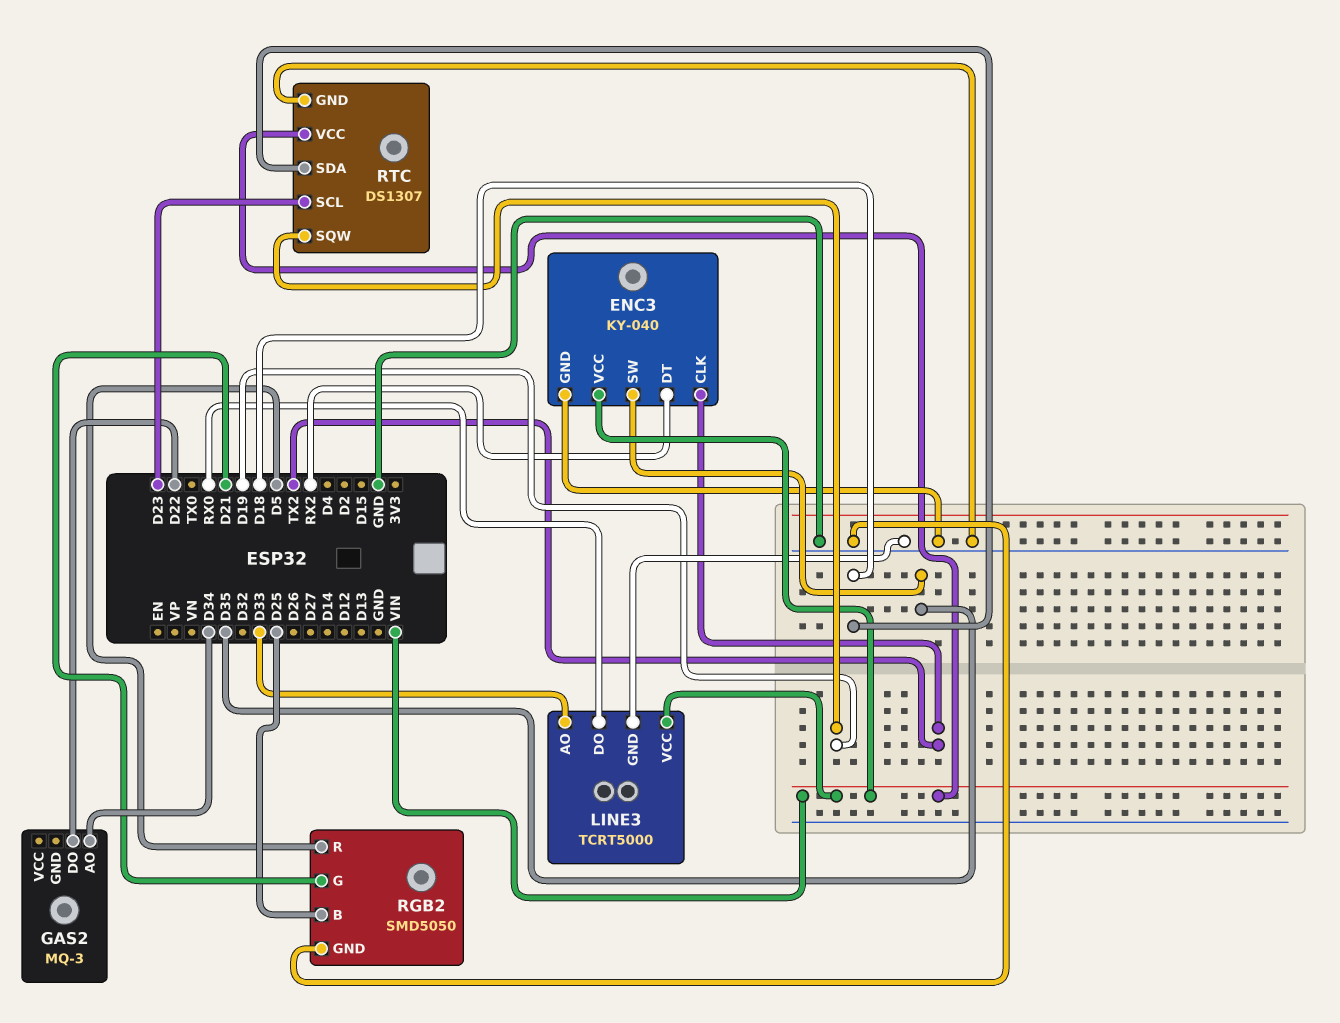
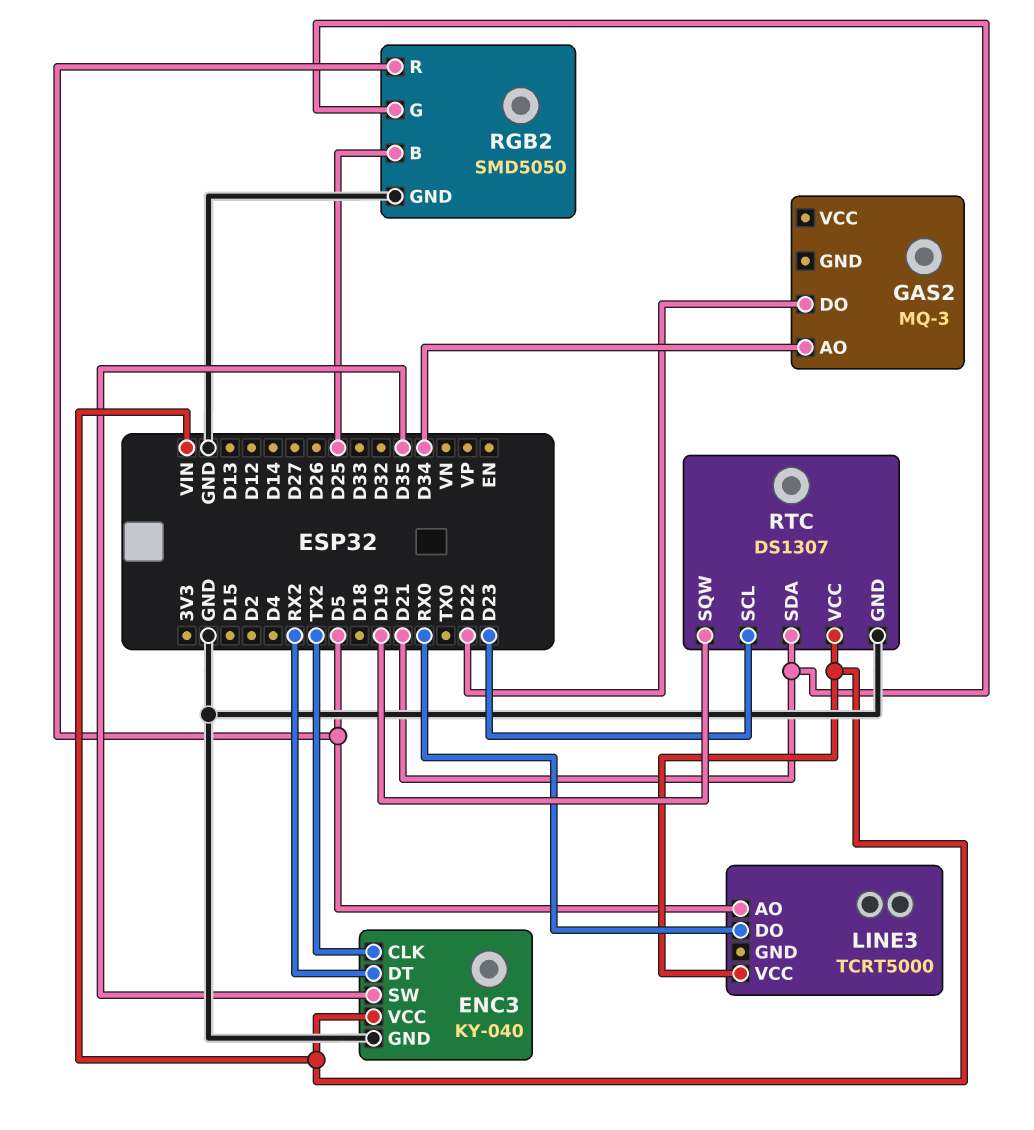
LINE3 pin AO: D33 -> D5
LINE3 pin GND: GND -> none
RTC pin SDA: D18 -> D21

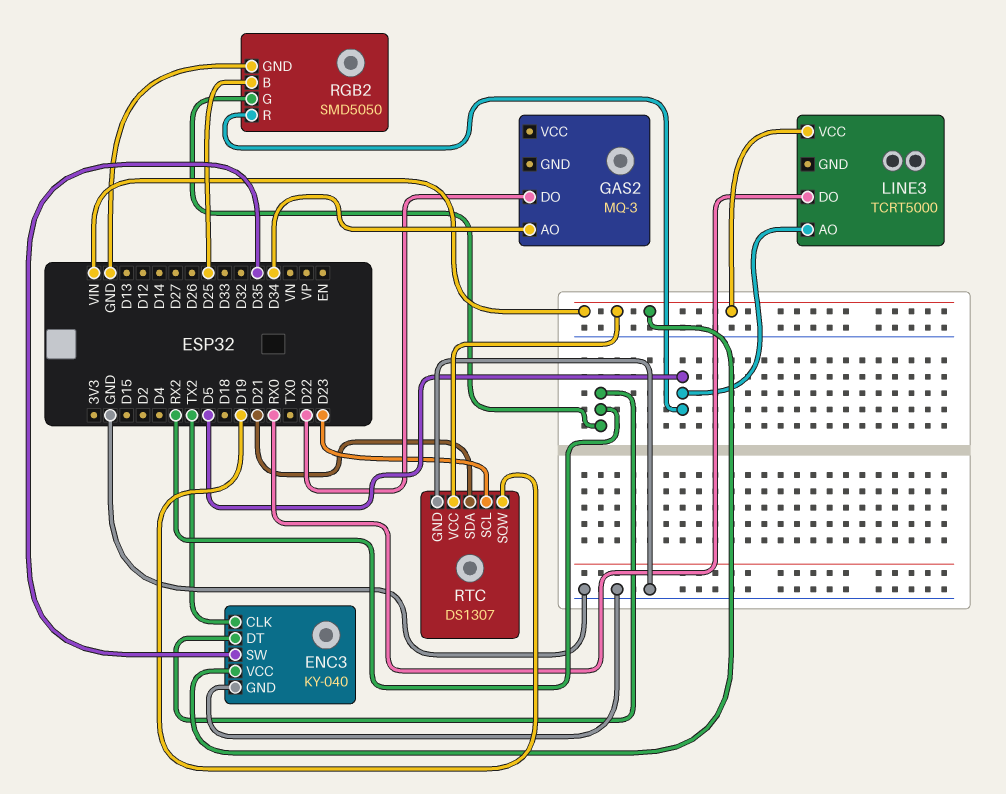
RGB2 pin G: D21 -> RX2

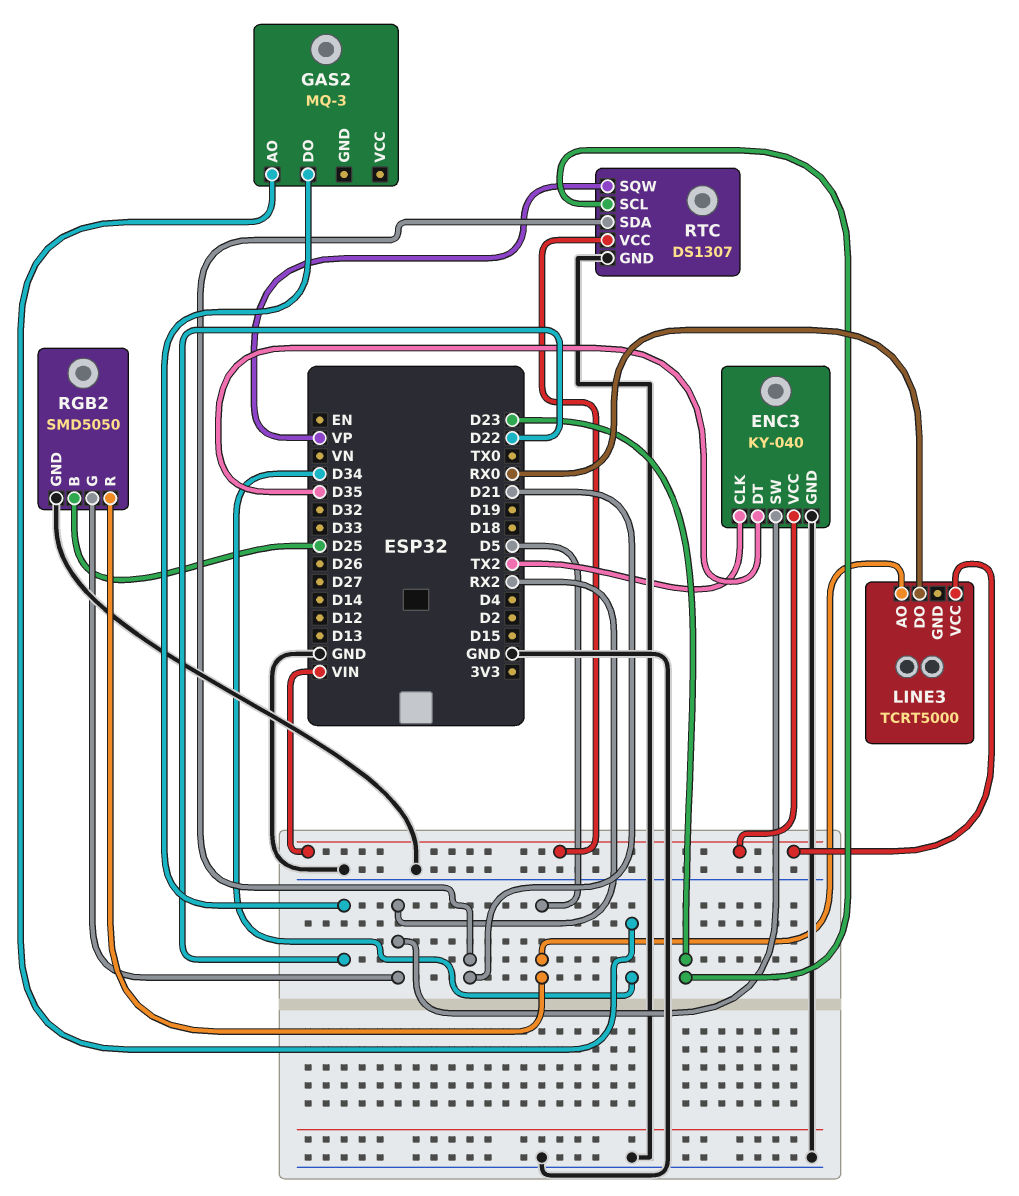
ENC3 pin DT: RX2 -> D35
ENC3 pin SW: D35 -> RX2
RTC pin SQW: D19 -> VP

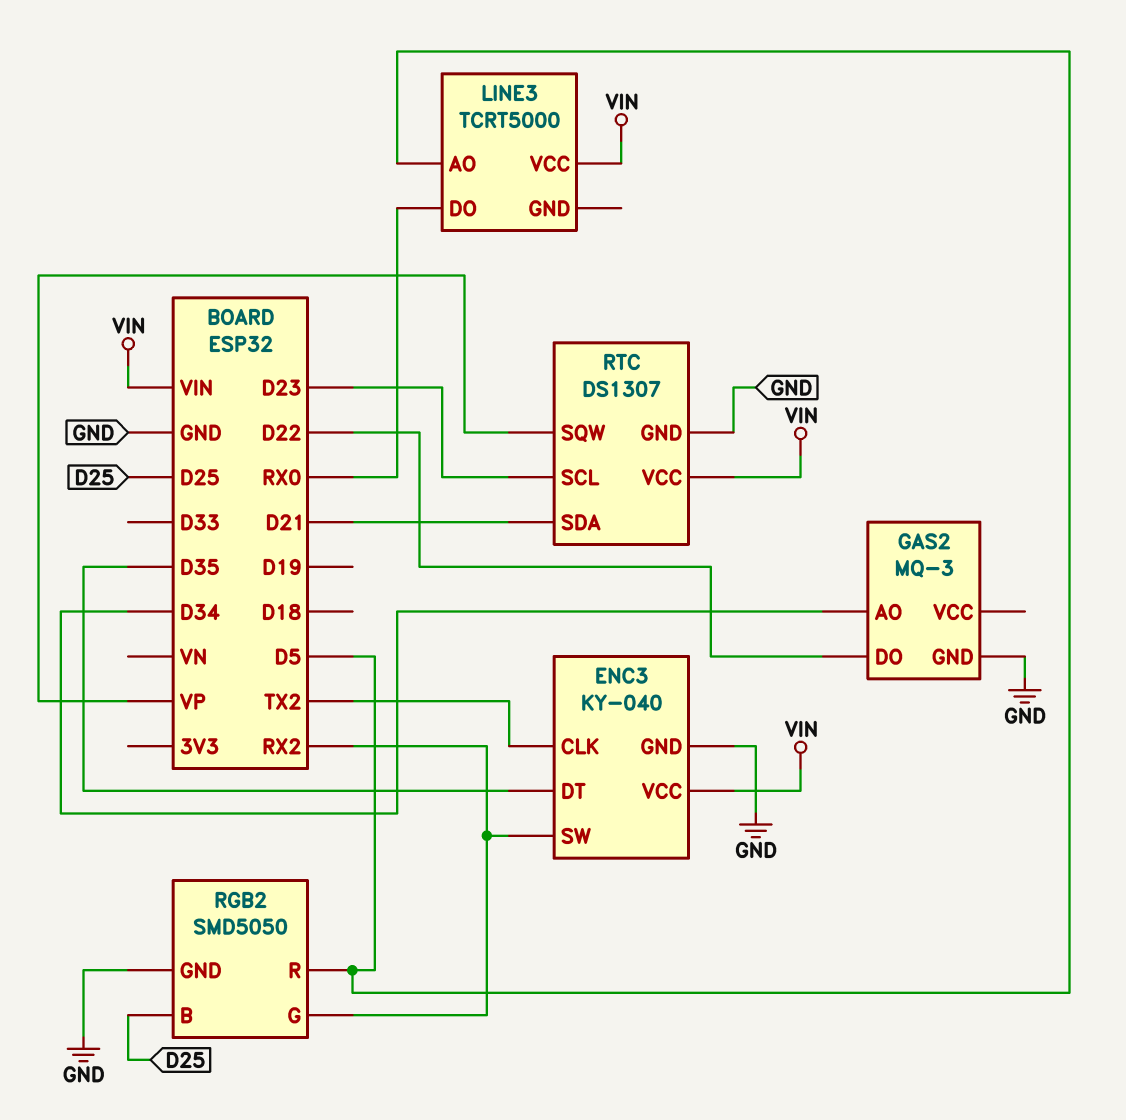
GAS2 pin GND: none -> GND

